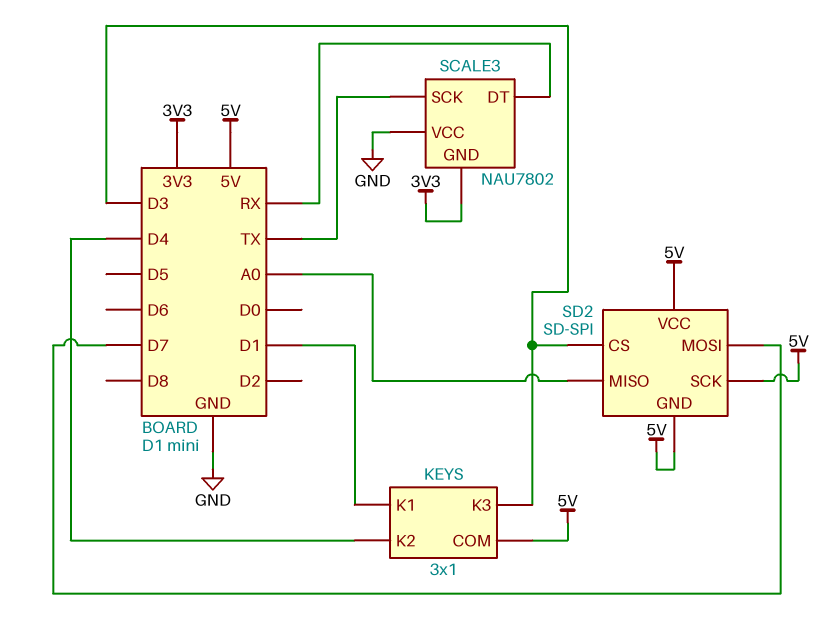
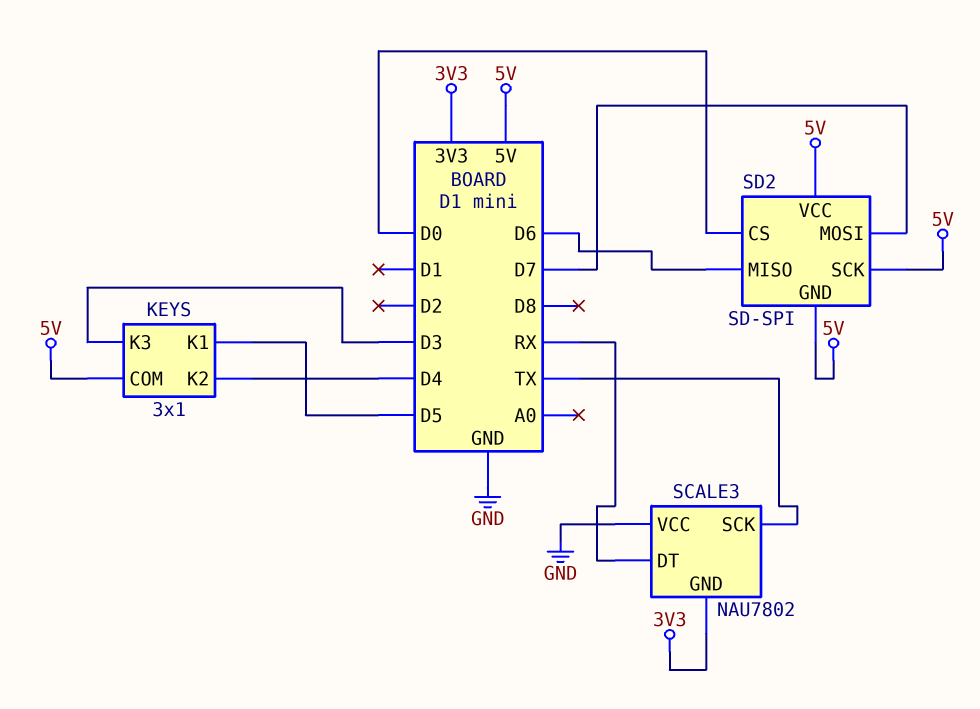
KEYS pin K1: D1 -> D5
SD2 pin CS: D3 -> D0
SD2 pin MISO: A0 -> D6

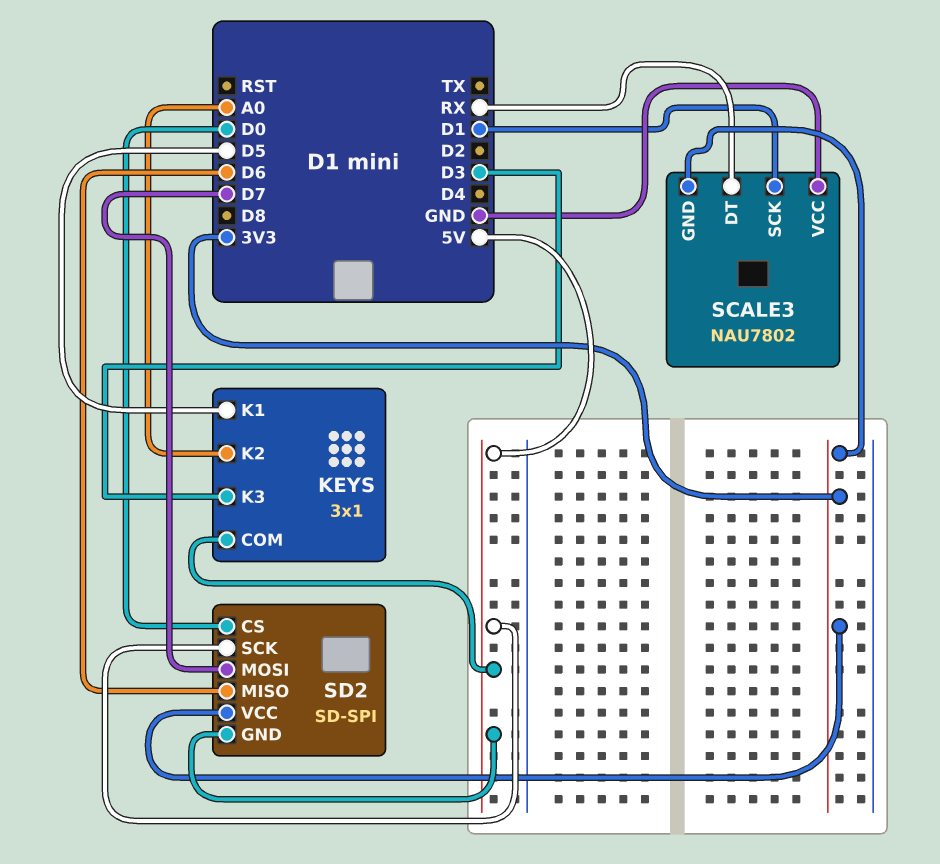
KEYS pin K2: D4 -> A0
SCALE3 pin SCK: TX -> D1
SD2 pin VCC: 5V -> 3V3

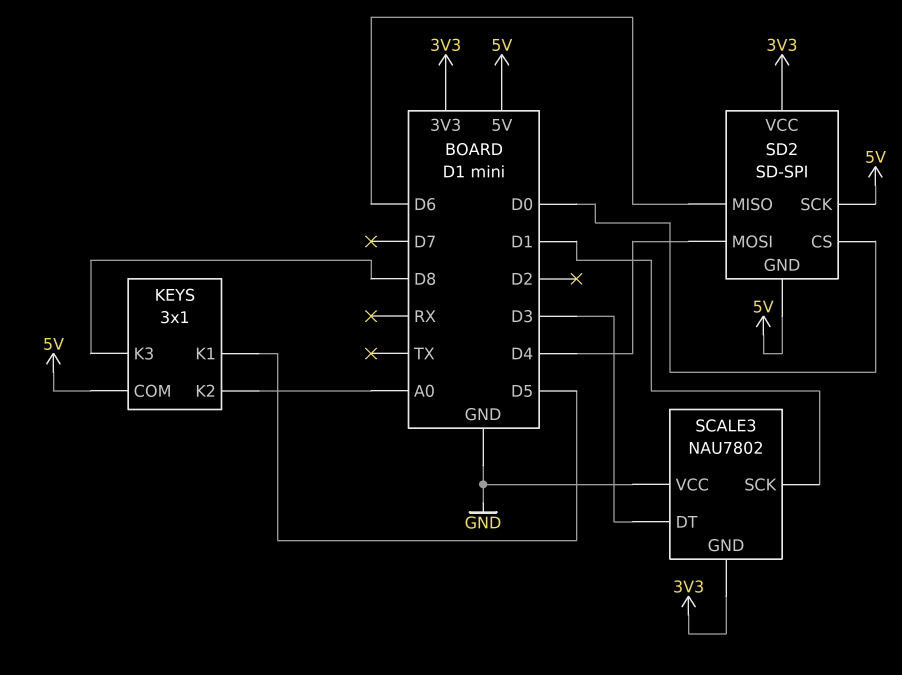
KEYS pin K3: D3 -> D8
SCALE3 pin DT: RX -> D3
SD2 pin MOSI: D7 -> D4

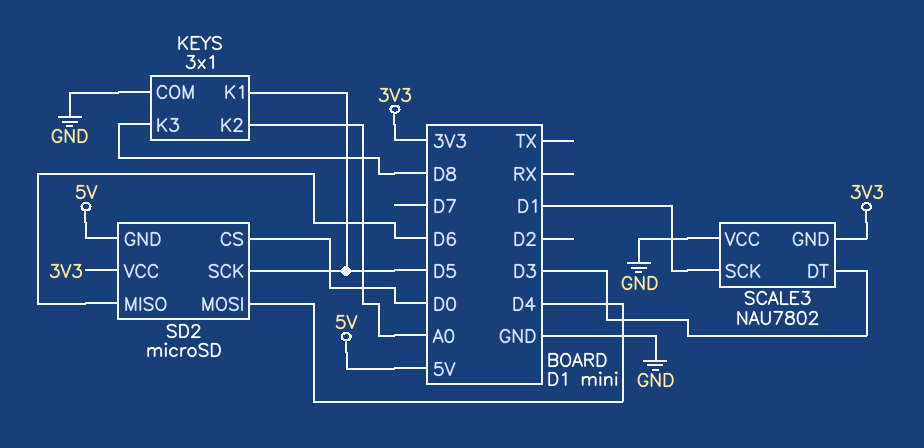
KEYS pin COM: 5V -> GND
SD2: SD-SPI -> microSD
SD2 pin SCK: 5V -> D5

